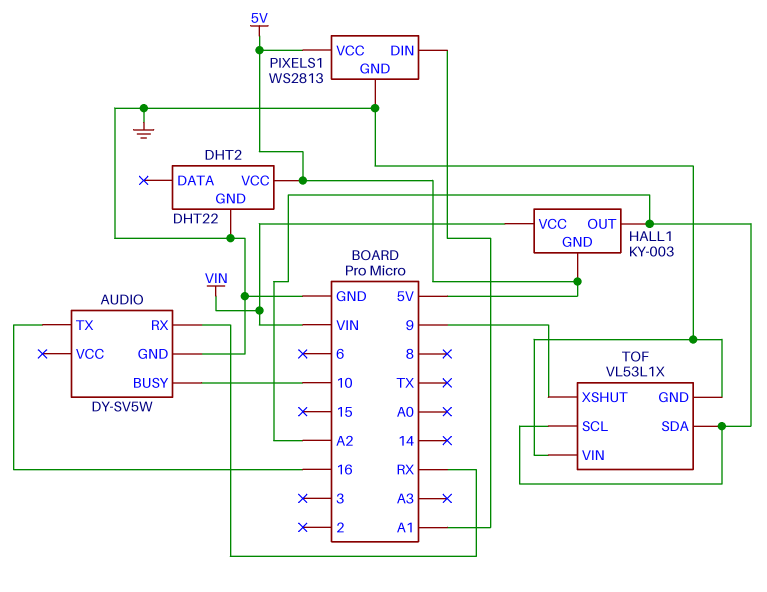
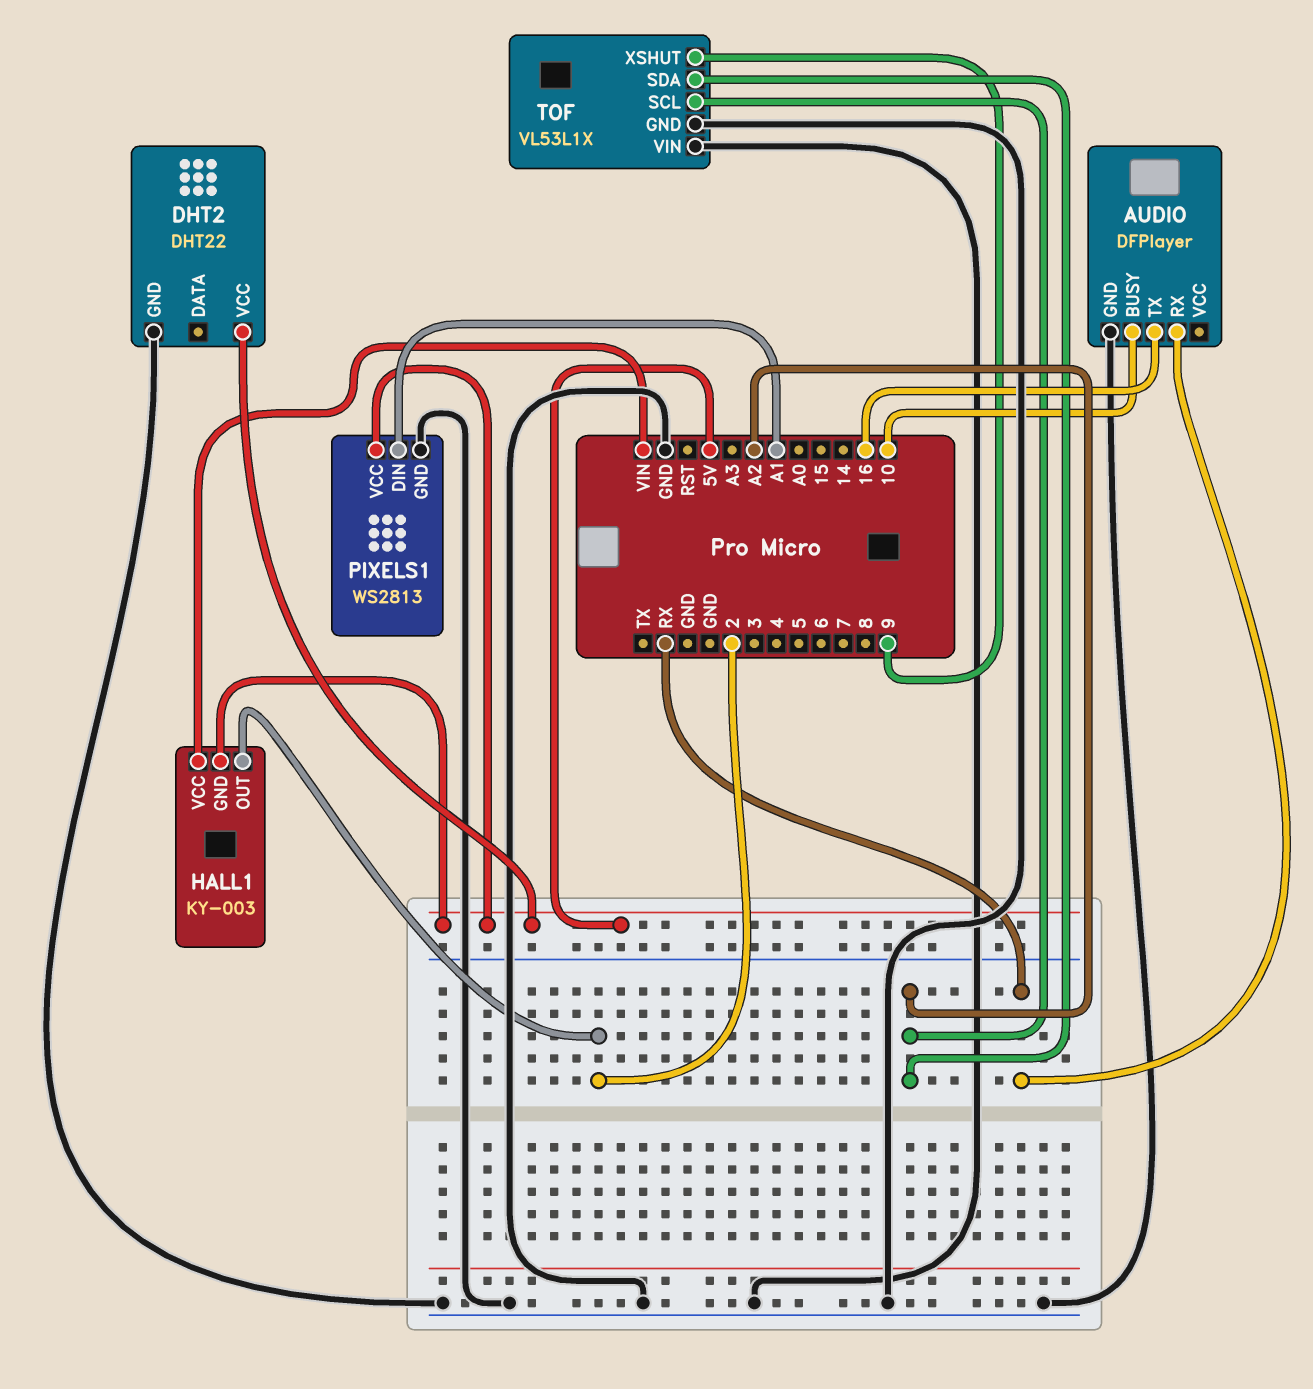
AUDIO: DY-SV5W -> DFPlayer
HALL1 pin OUT: A2 -> 2

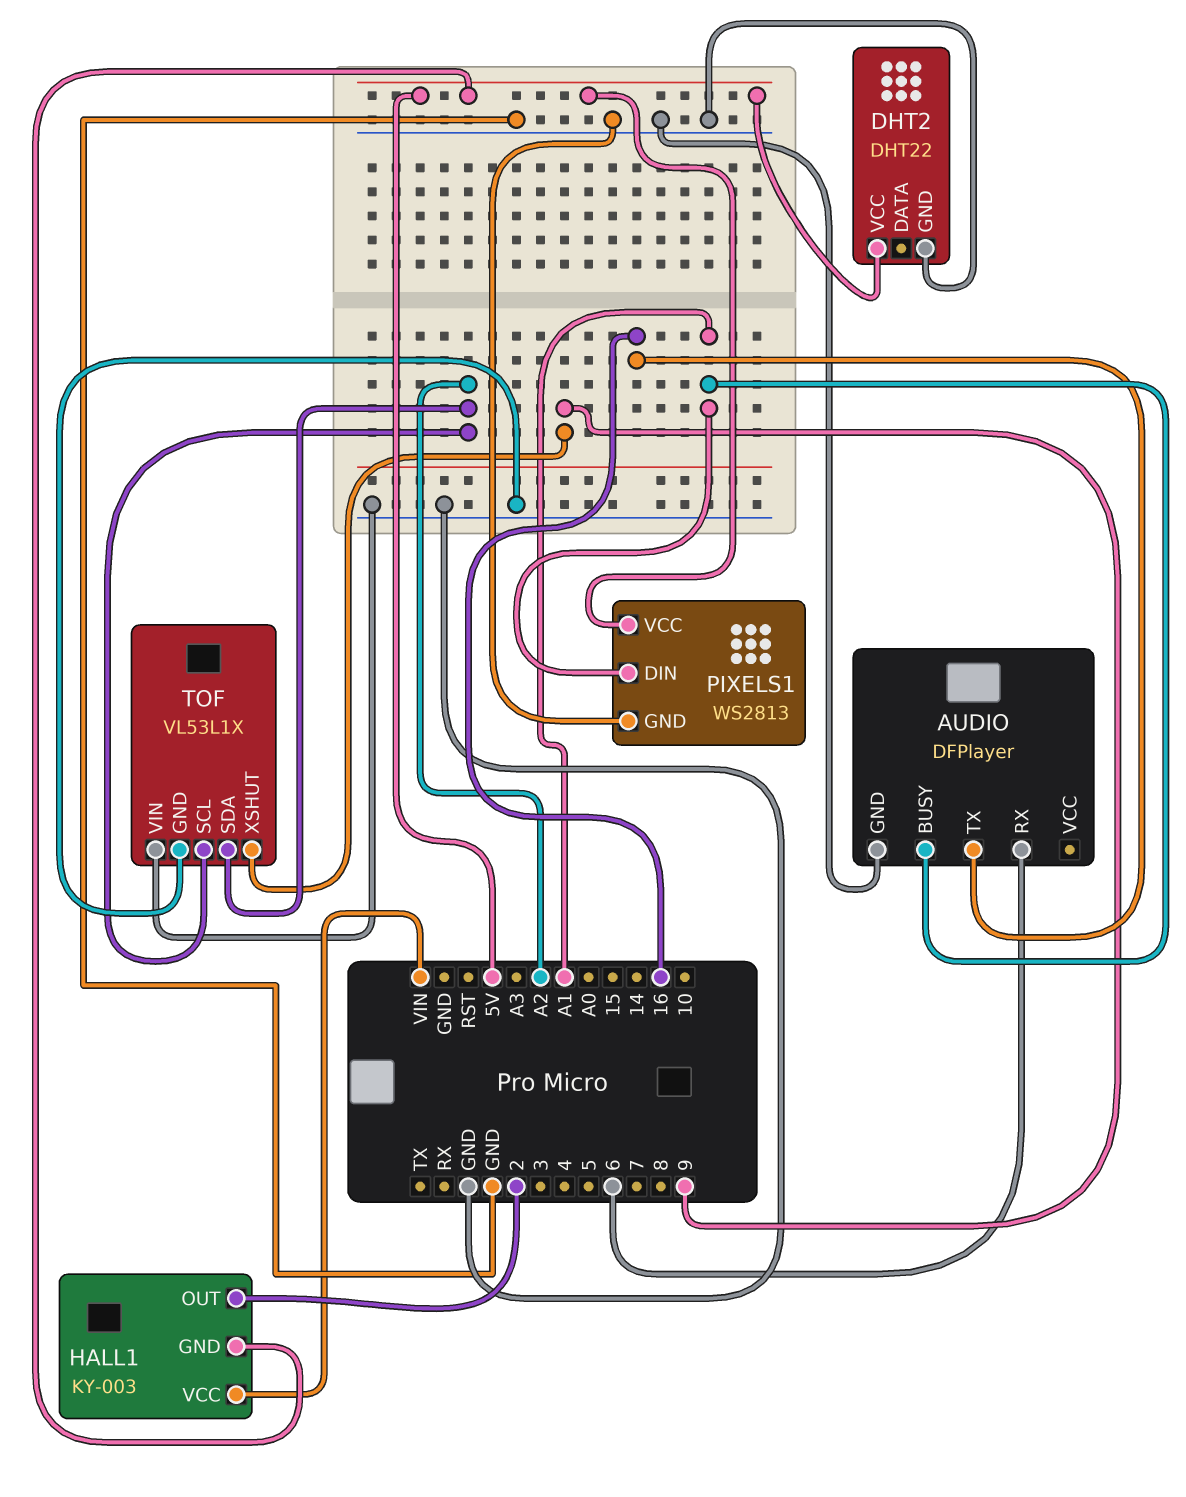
AUDIO pin BUSY: 10 -> A1
AUDIO pin RX: RX -> 6

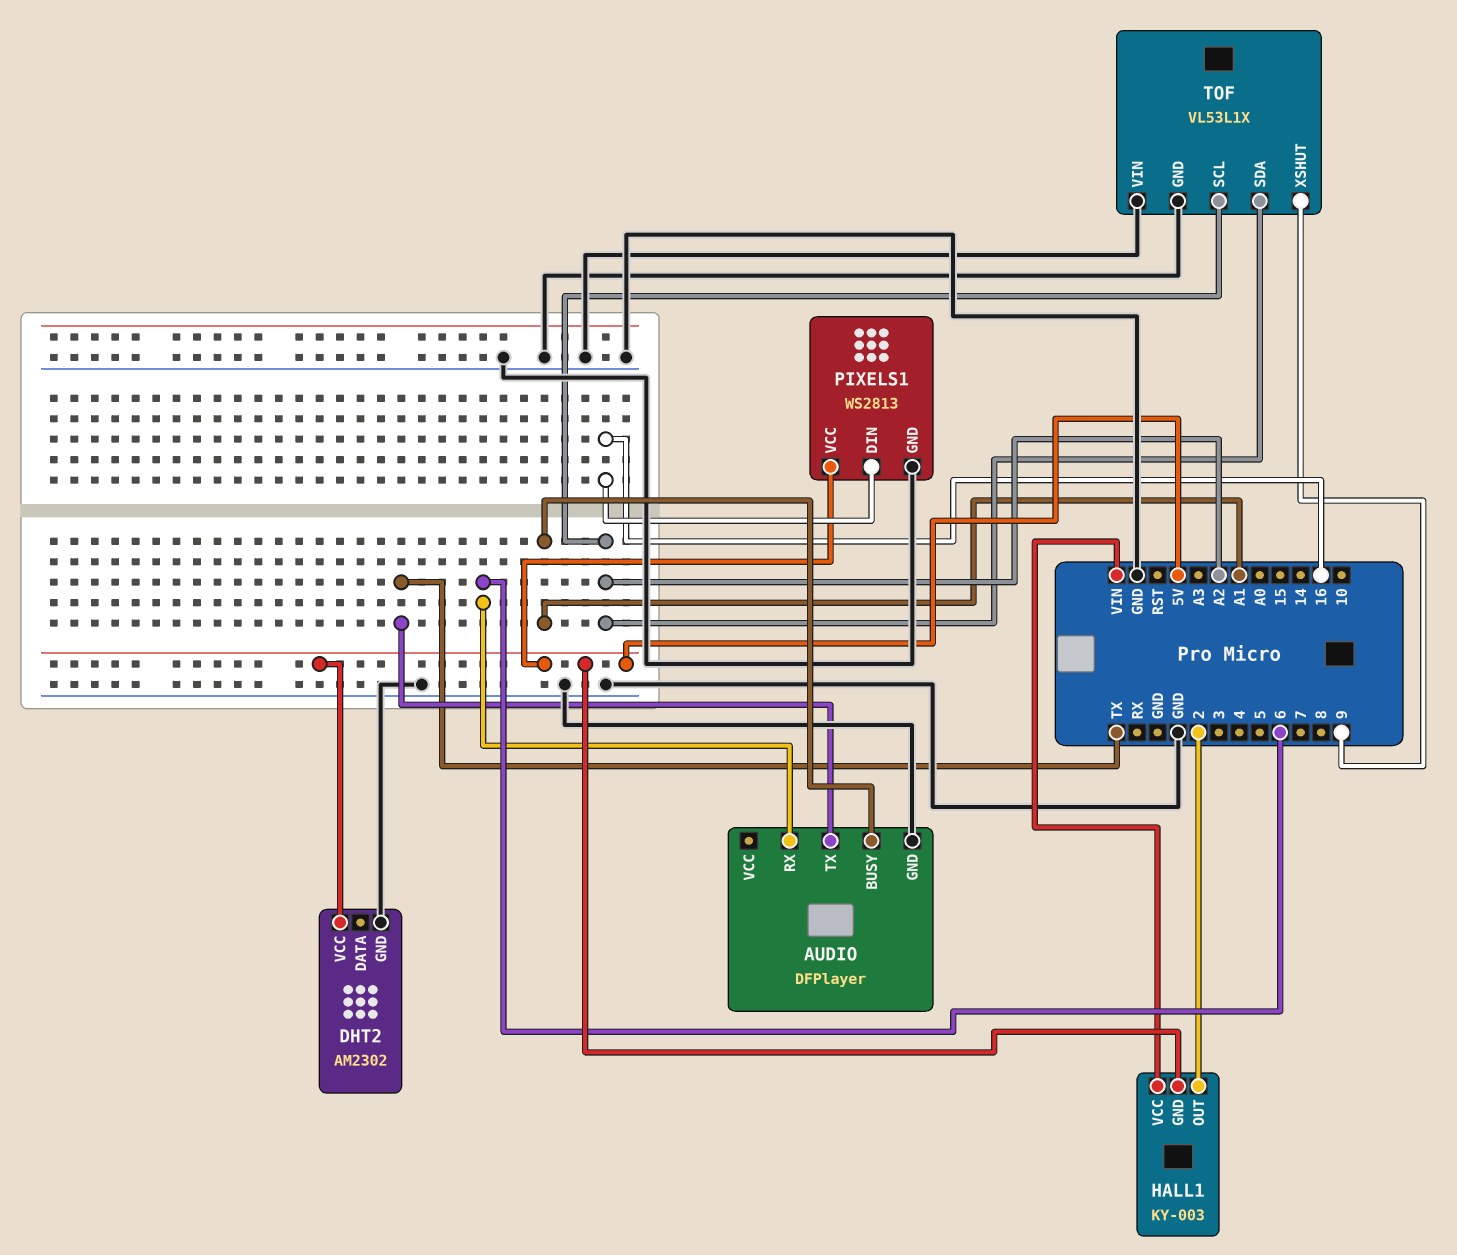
AUDIO pin TX: 16 -> TX
DHT2: DHT22 -> AM2302
PIXELS1 pin DIN: A1 -> 16

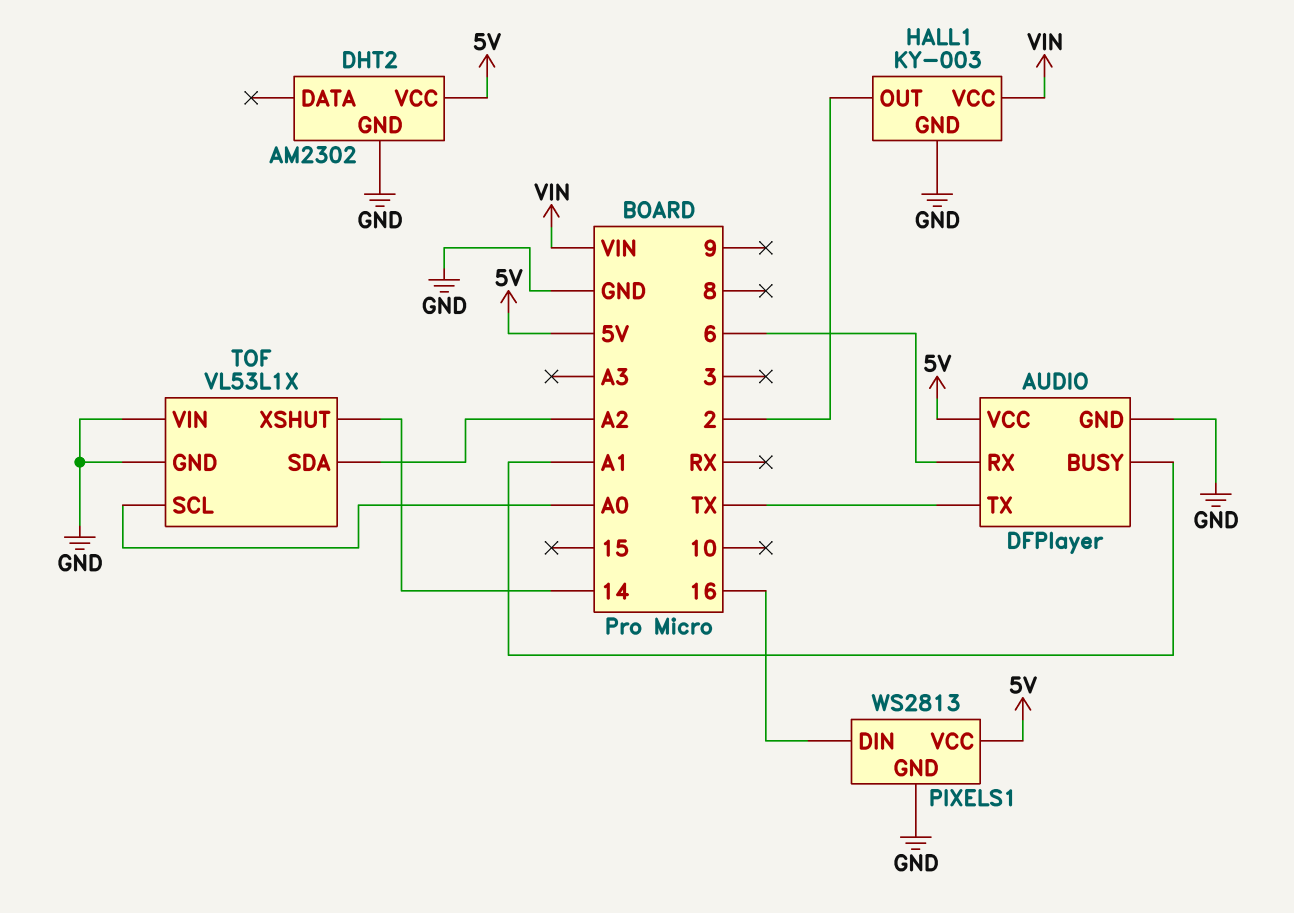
AUDIO pin VCC: none -> 5V
HALL1 pin GND: 5V -> GND
TOF pin SCL: A2 -> A0
TOF pin XSHUT: 9 -> 14

